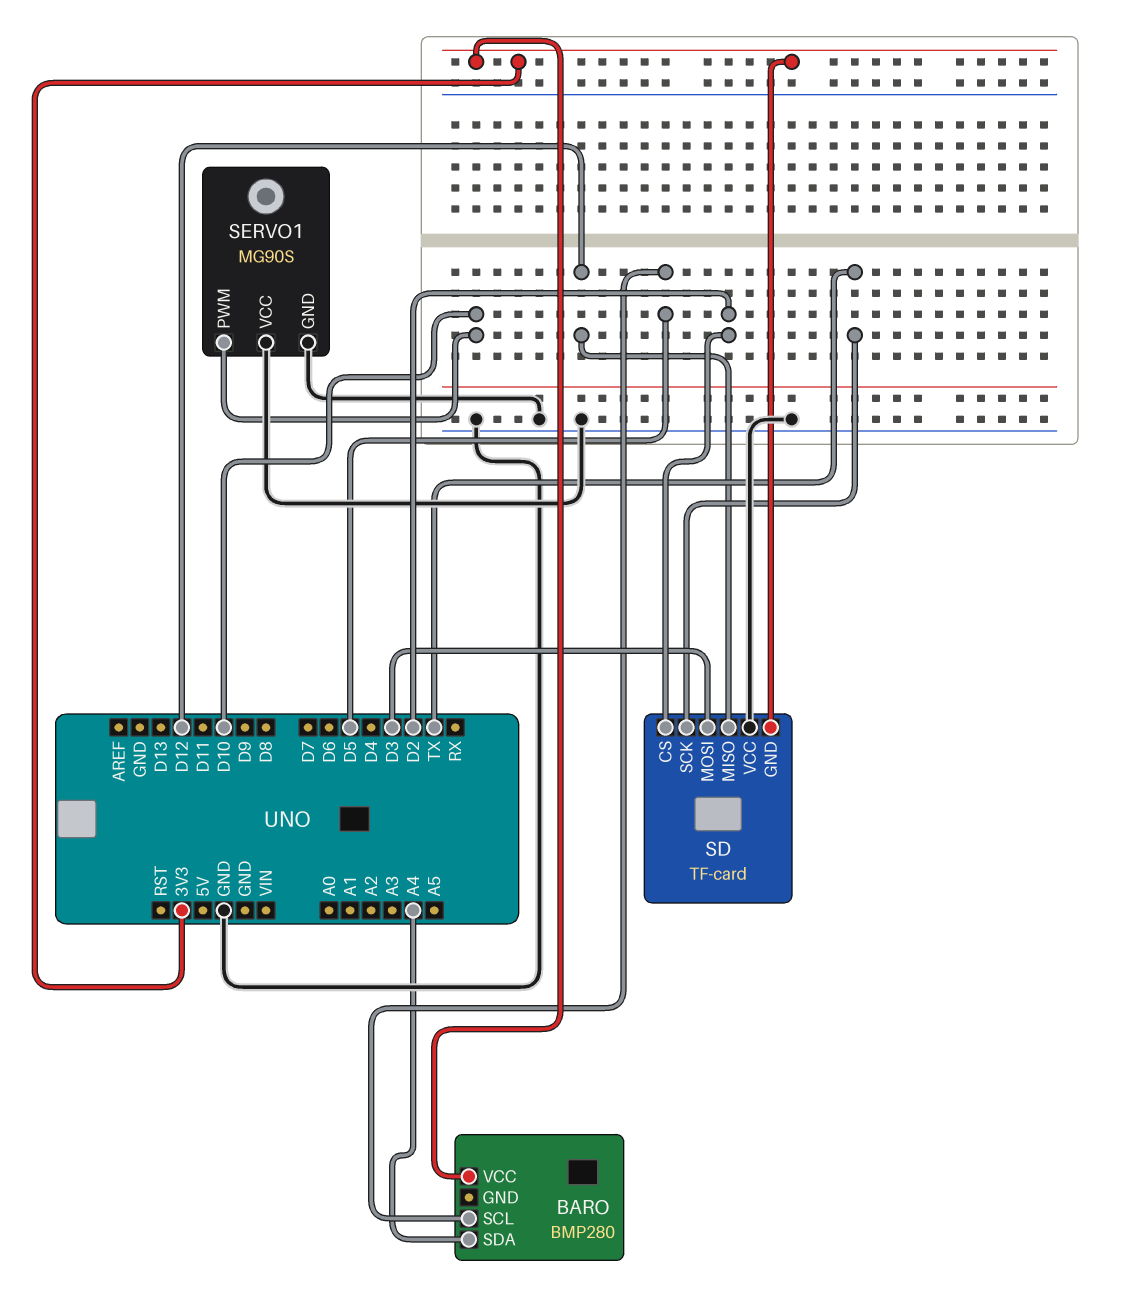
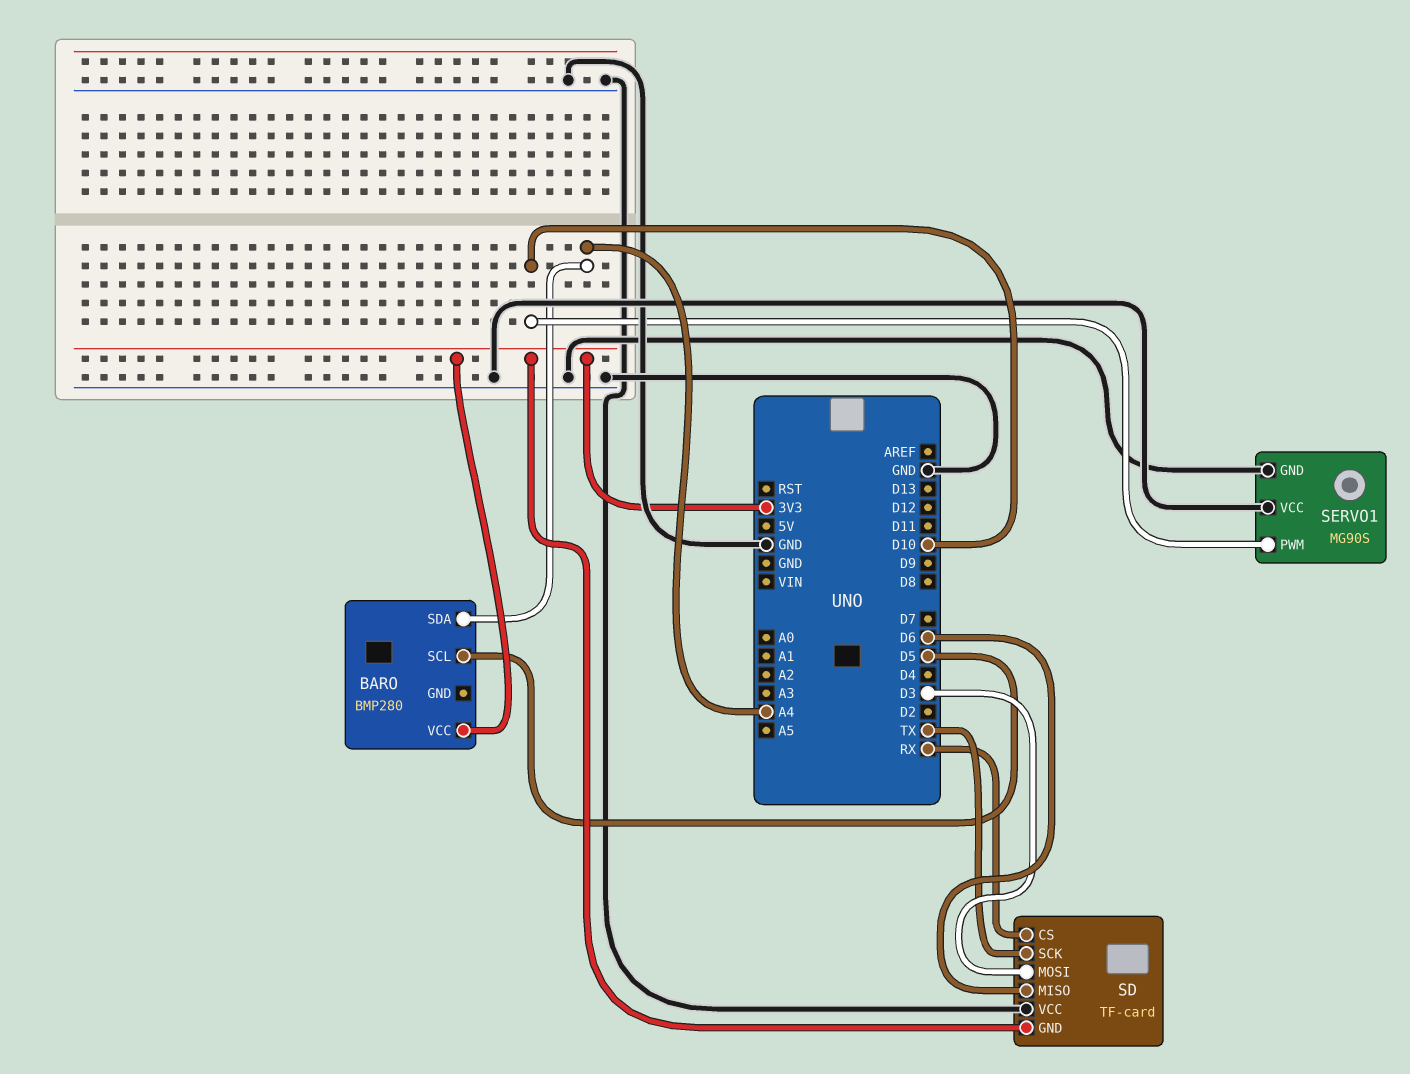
SD pin CS: D2 -> RX
SD pin MISO: D12 -> D6

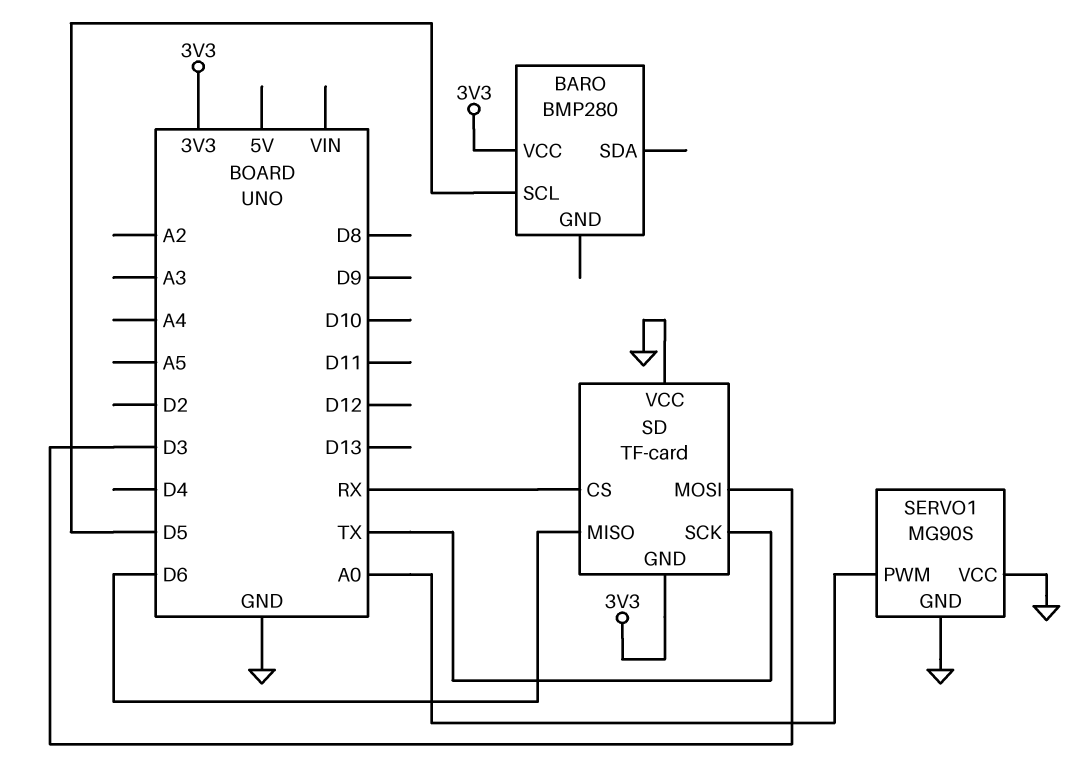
BARO pin SDA: A4 -> none
SERVO1 pin PWM: D10 -> A0

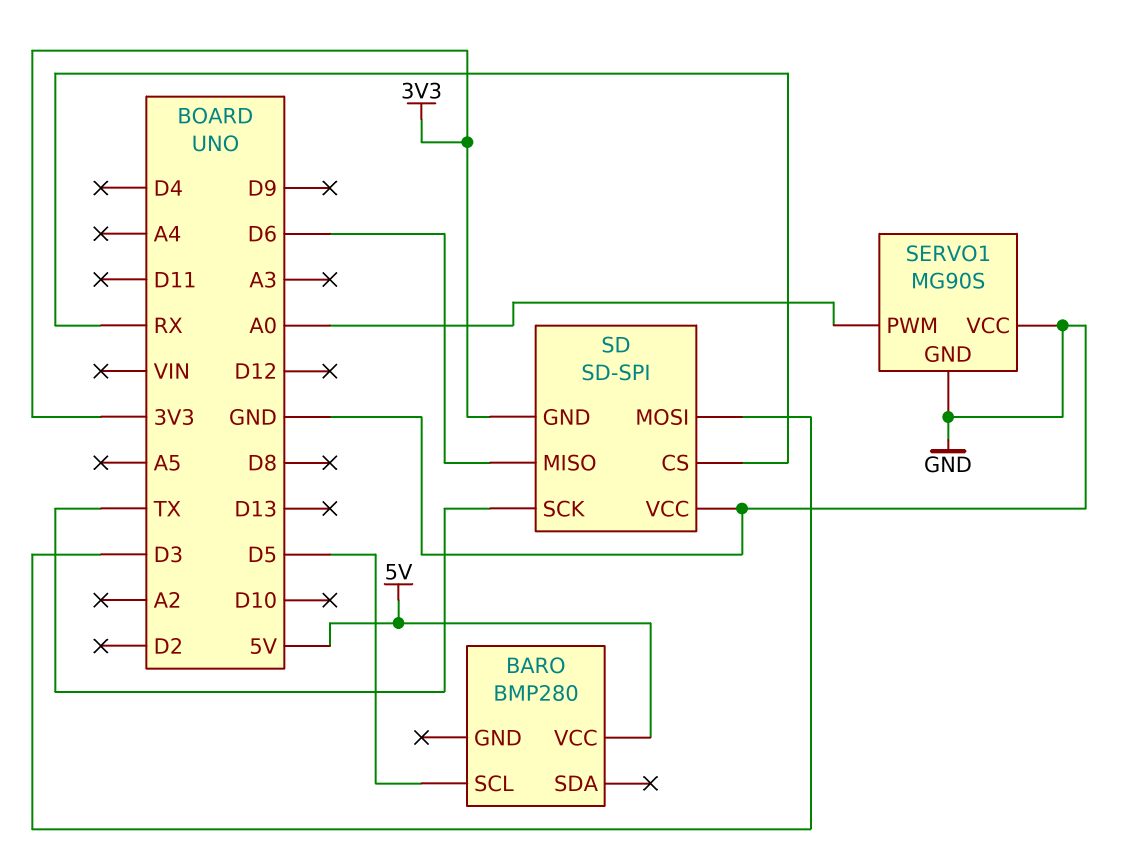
BARO pin VCC: 3V3 -> 5V
SD: TF-card -> SD-SPI

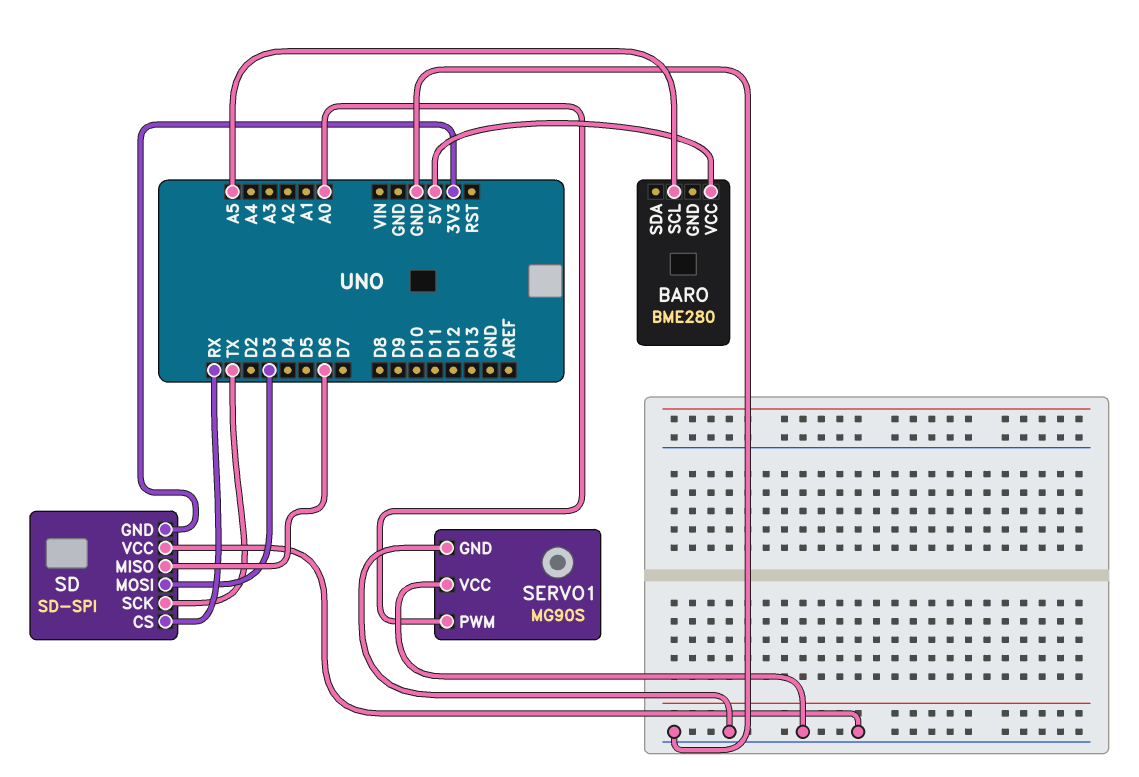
BARO: BMP280 -> BME280
BARO pin SCL: D5 -> A5

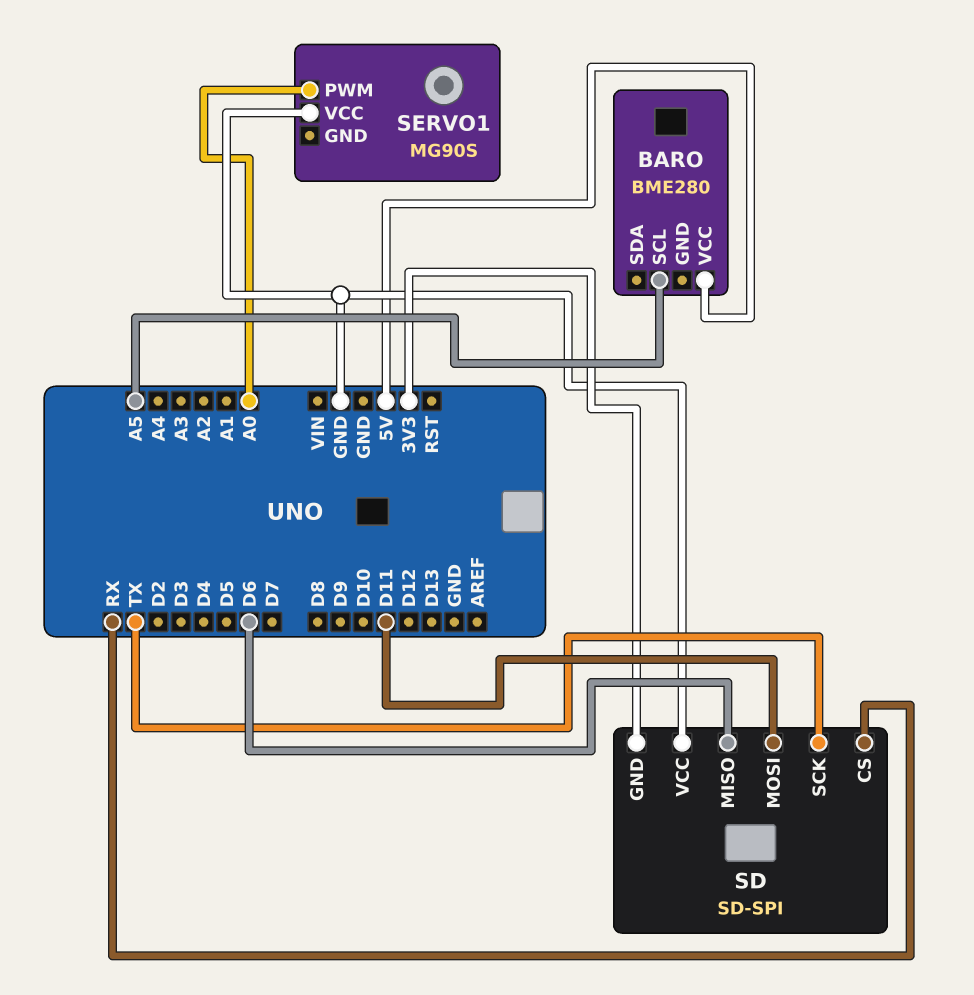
SD pin MOSI: D3 -> D11
SERVO1 pin GND: GND -> none

